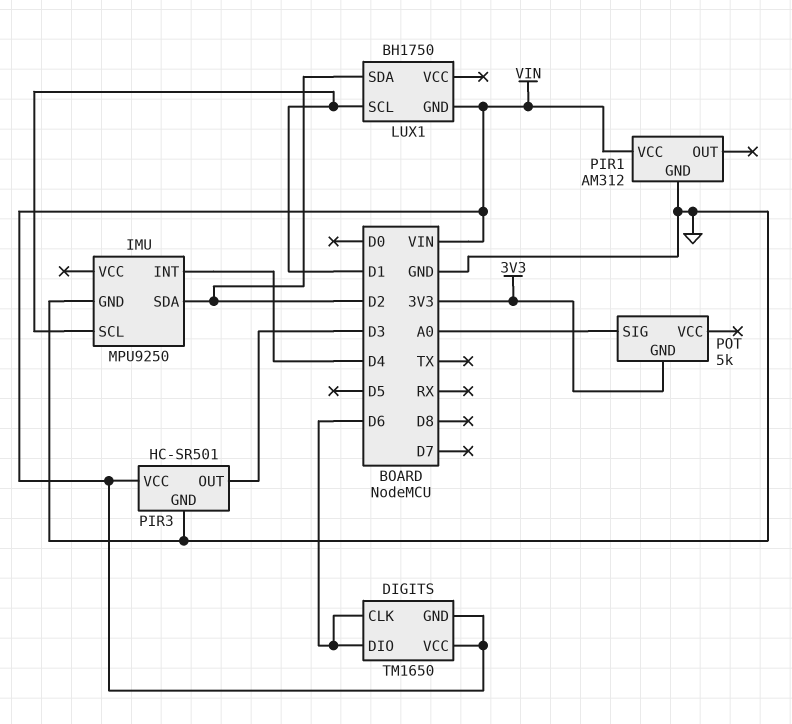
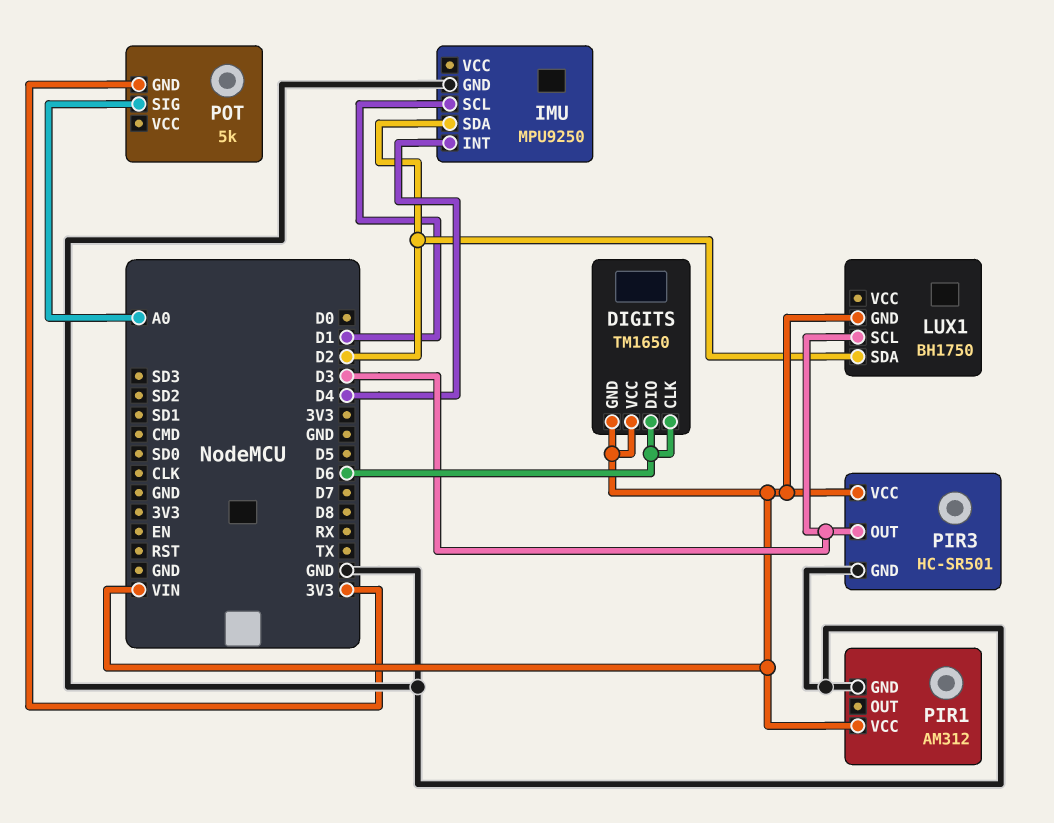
LUX1 pin SCL: D1 -> D3

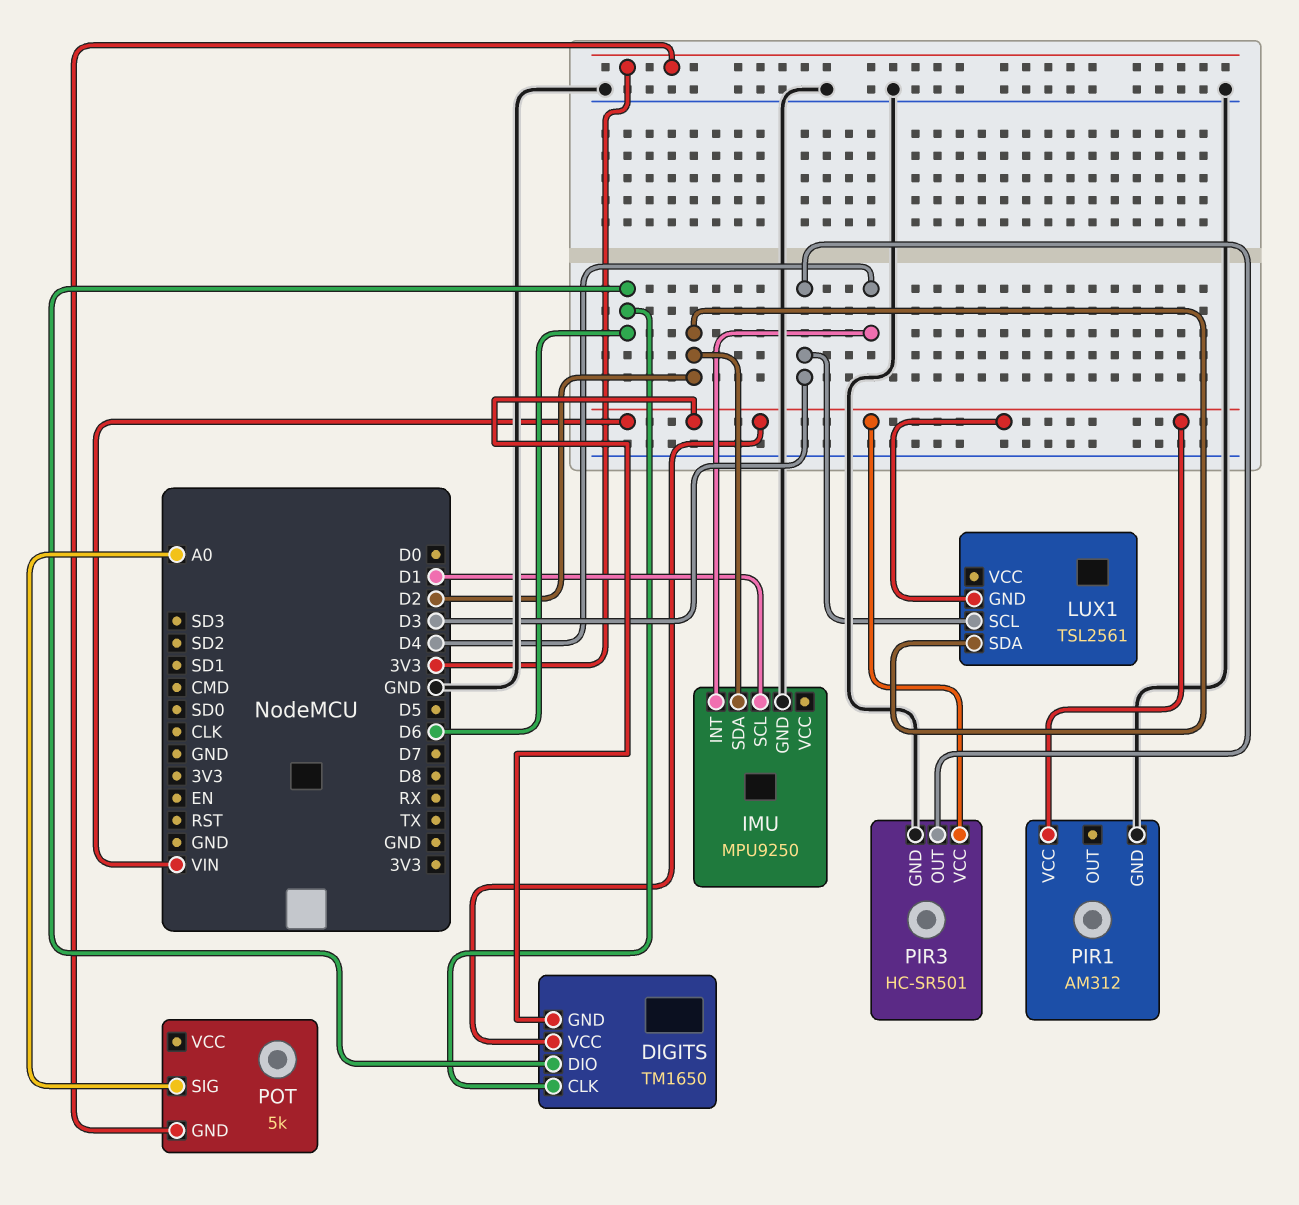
LUX1: BH1750 -> TSL2561

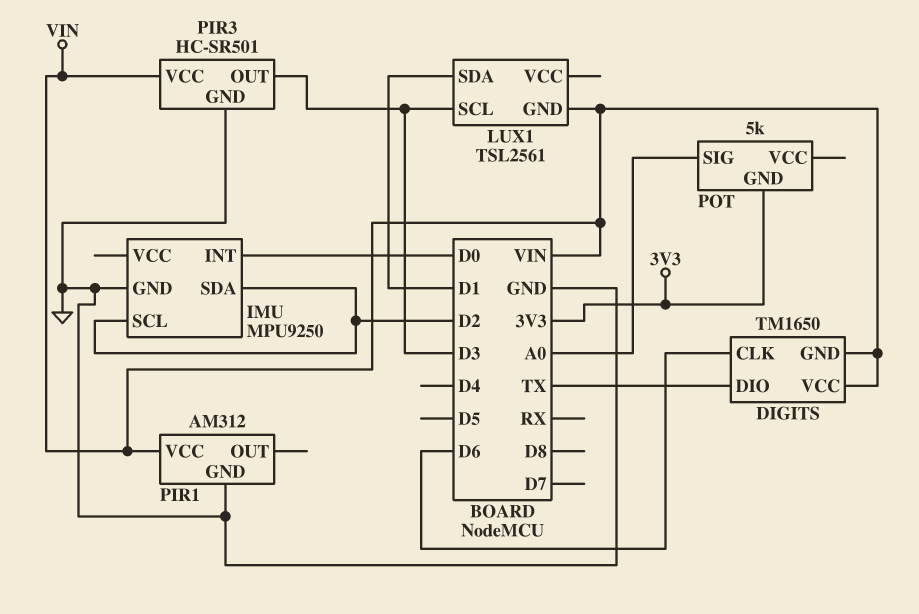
DIGITS pin DIO: D6 -> TX
IMU pin INT: D4 -> D0
IMU pin SCL: D1 -> D2
LUX1 pin SDA: D2 -> D1

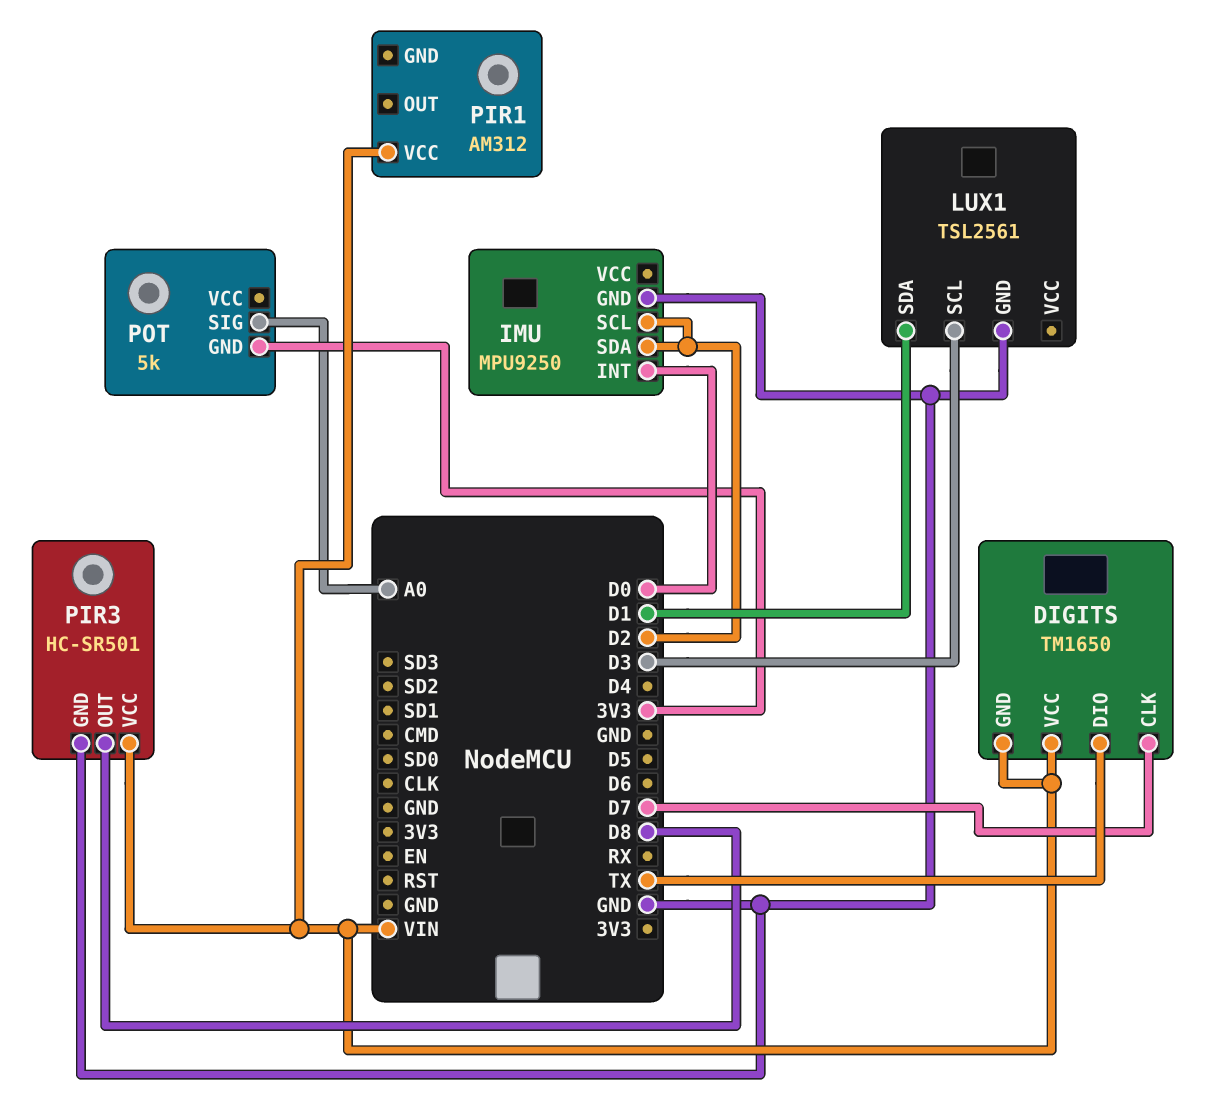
DIGITS pin CLK: D6 -> D7
LUX1 pin GND: VIN -> GND
PIR1 pin GND: GND -> none
PIR3 pin OUT: D3 -> D8

